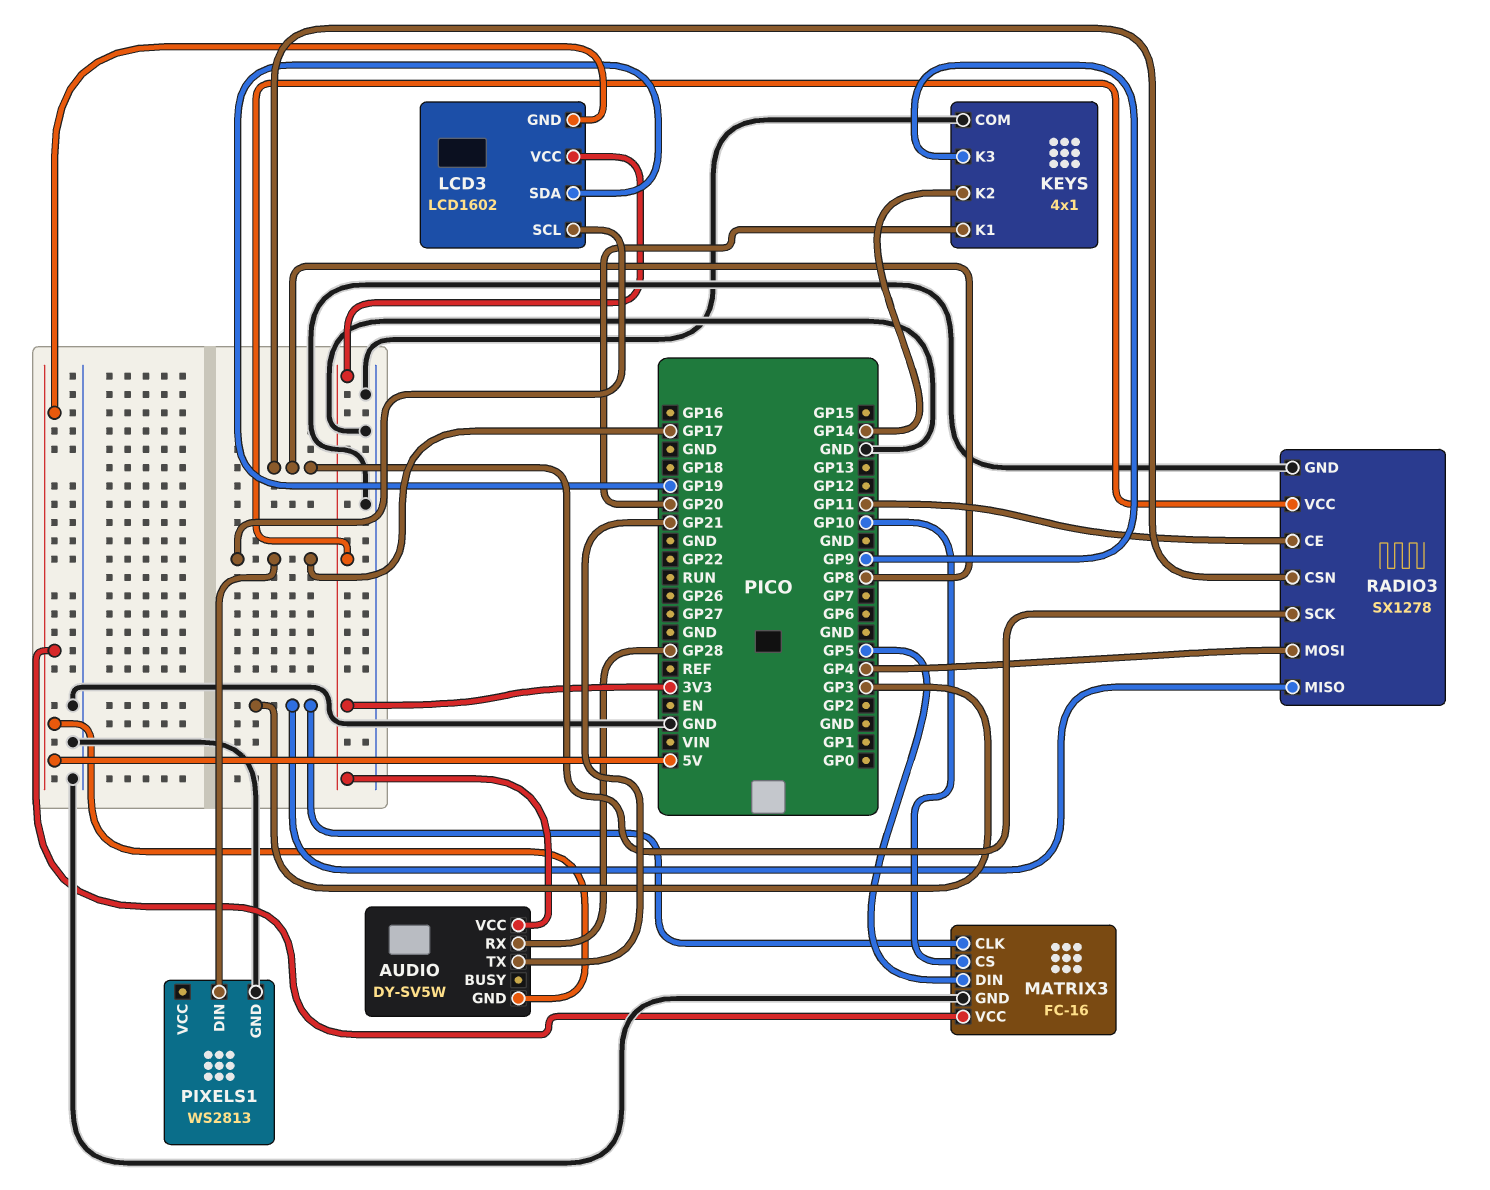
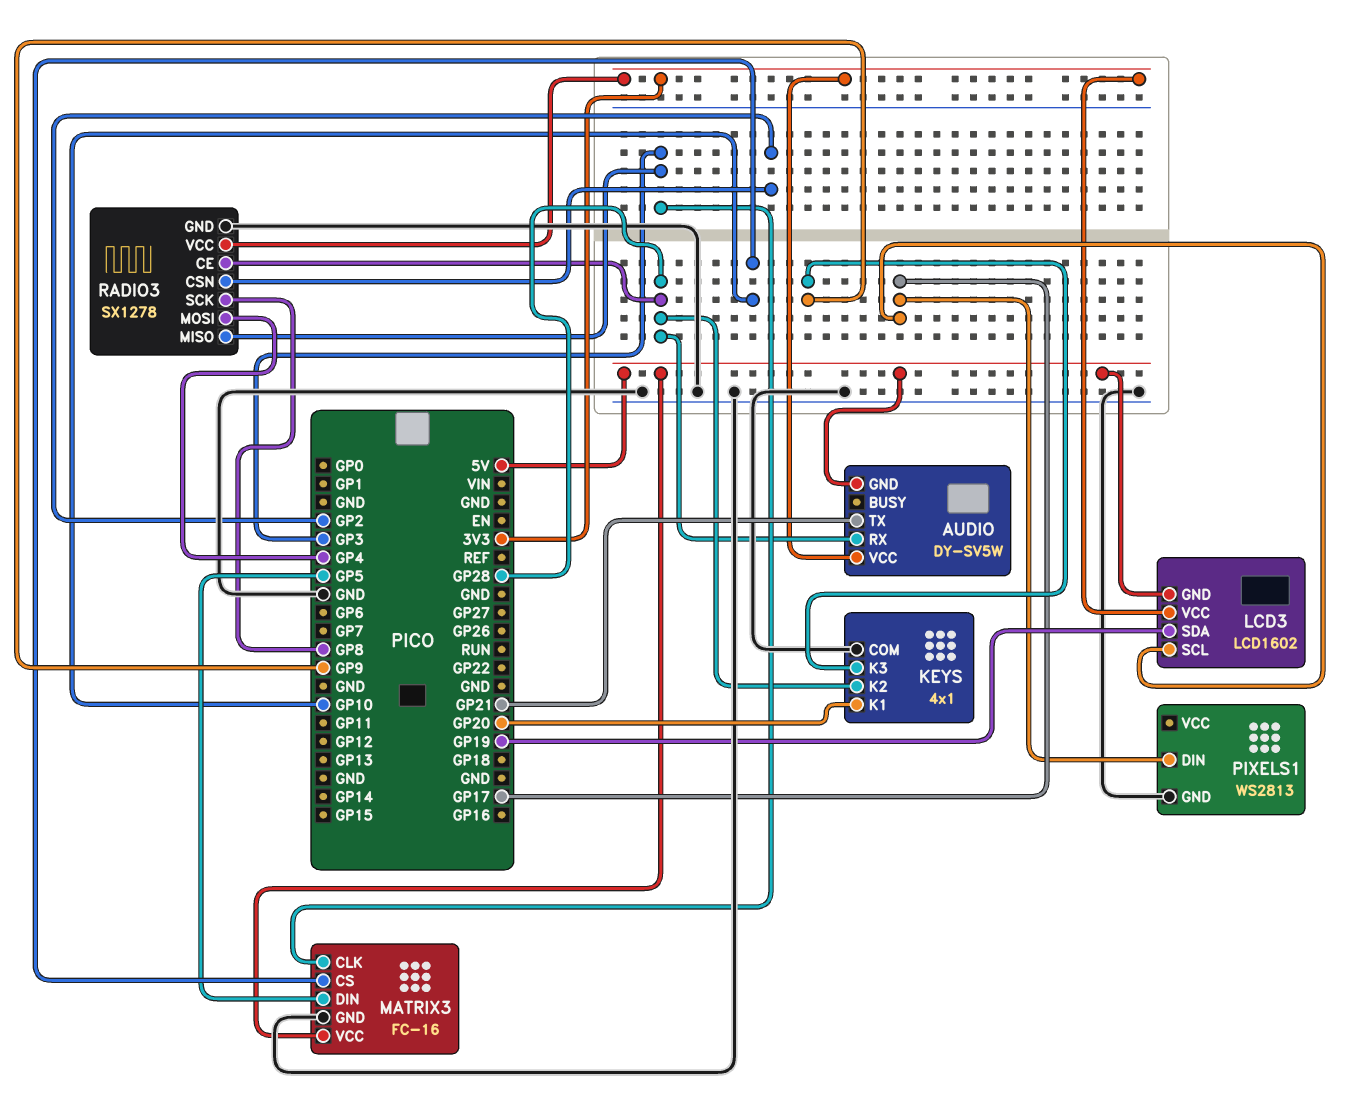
KEYS pin K2: GP14 -> GP28
RADIO3 pin CE: GP11 -> GP28
RADIO3 pin CSN: GP8 -> GP2

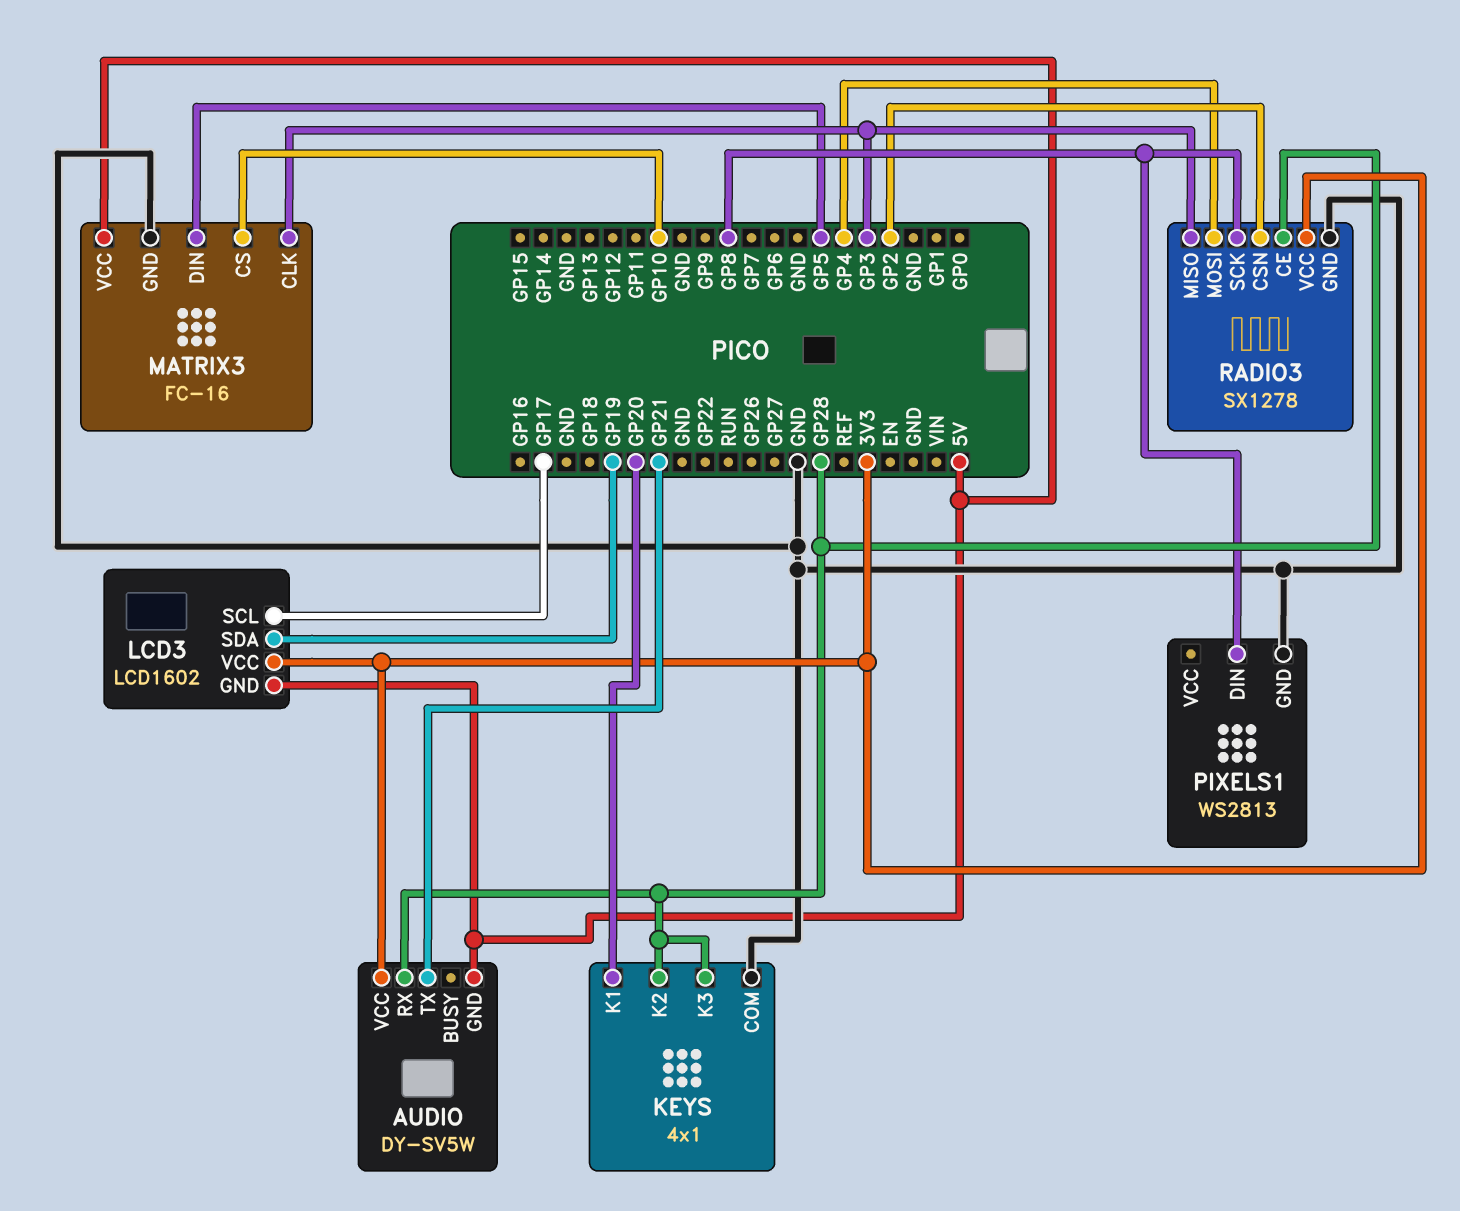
KEYS pin K3: GP9 -> GP28
PIXELS1 pin DIN: GP17 -> GP8

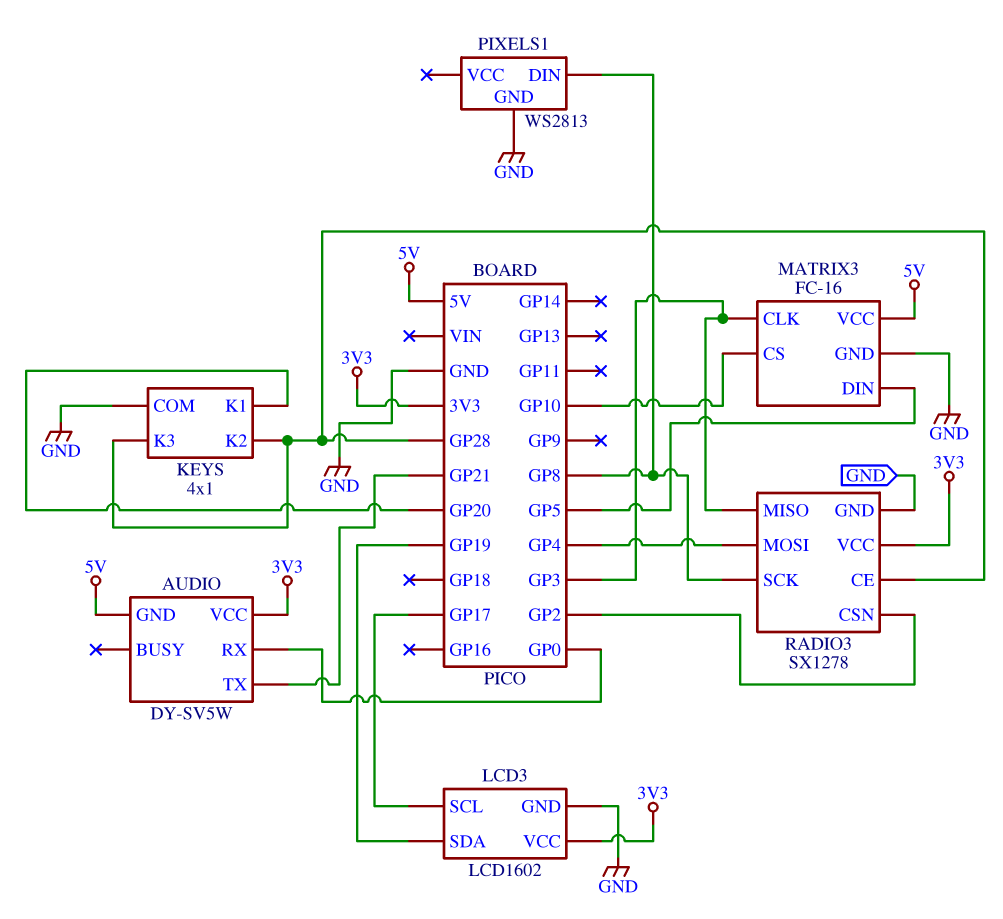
AUDIO pin RX: GP28 -> GP0
LCD3 pin GND: 5V -> GND

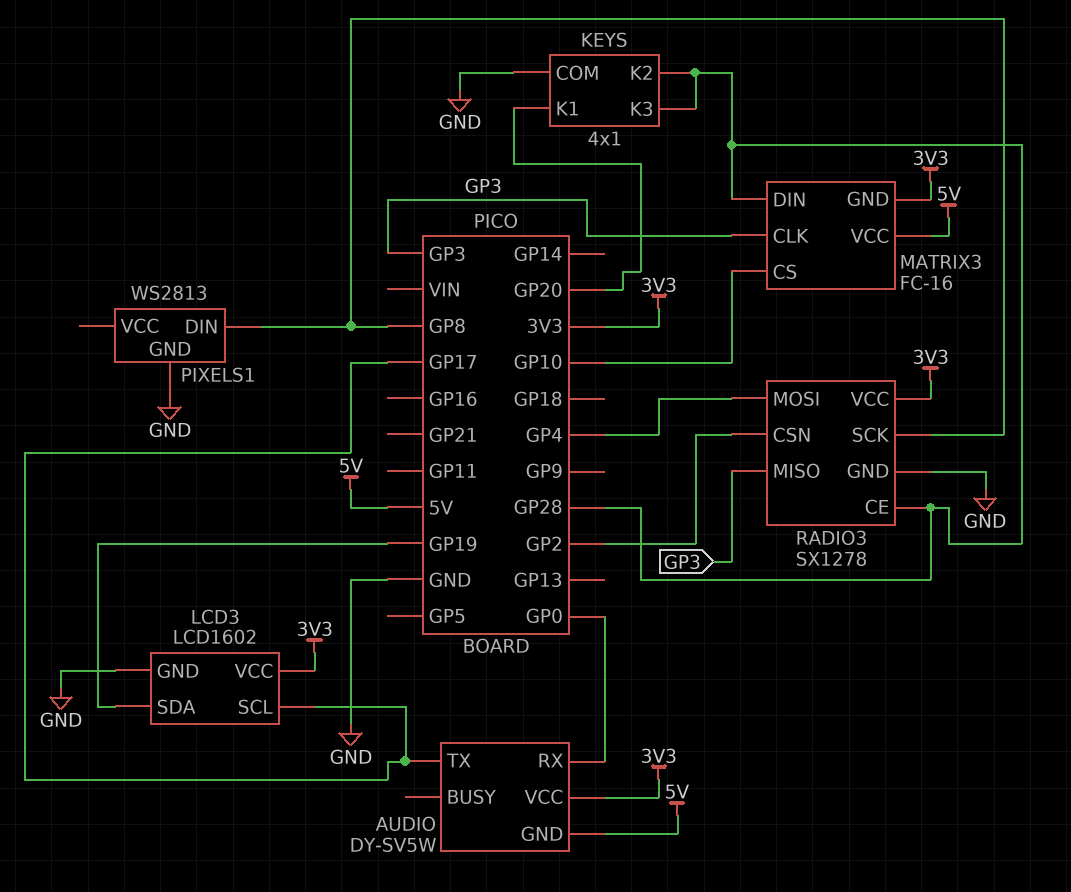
AUDIO pin TX: GP21 -> GP17
MATRIX3 pin DIN: GP5 -> GP28
MATRIX3 pin GND: GND -> 3V3

